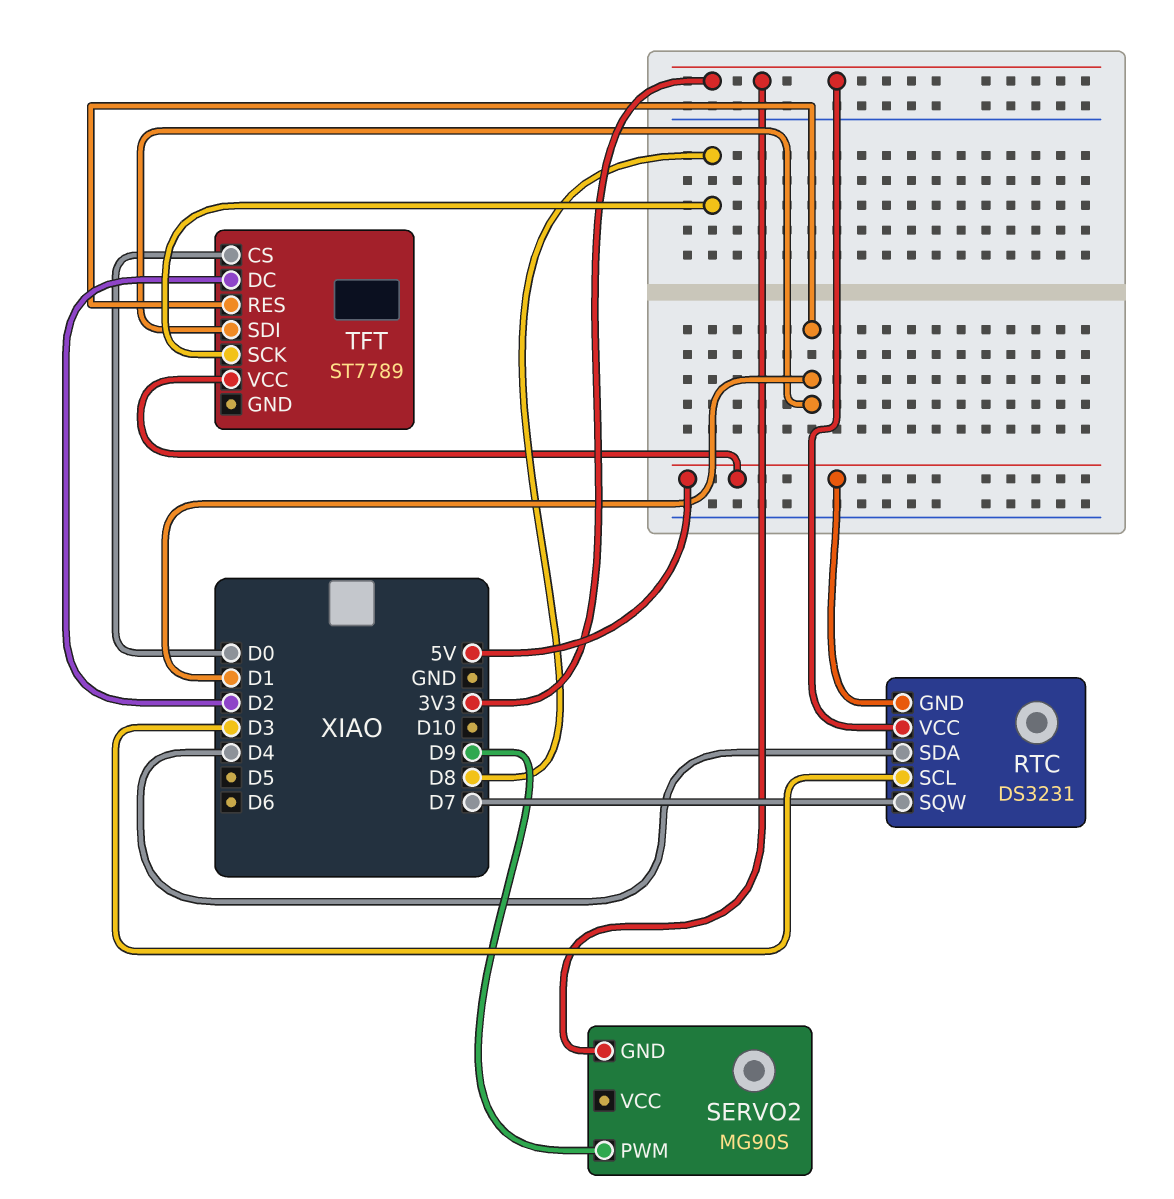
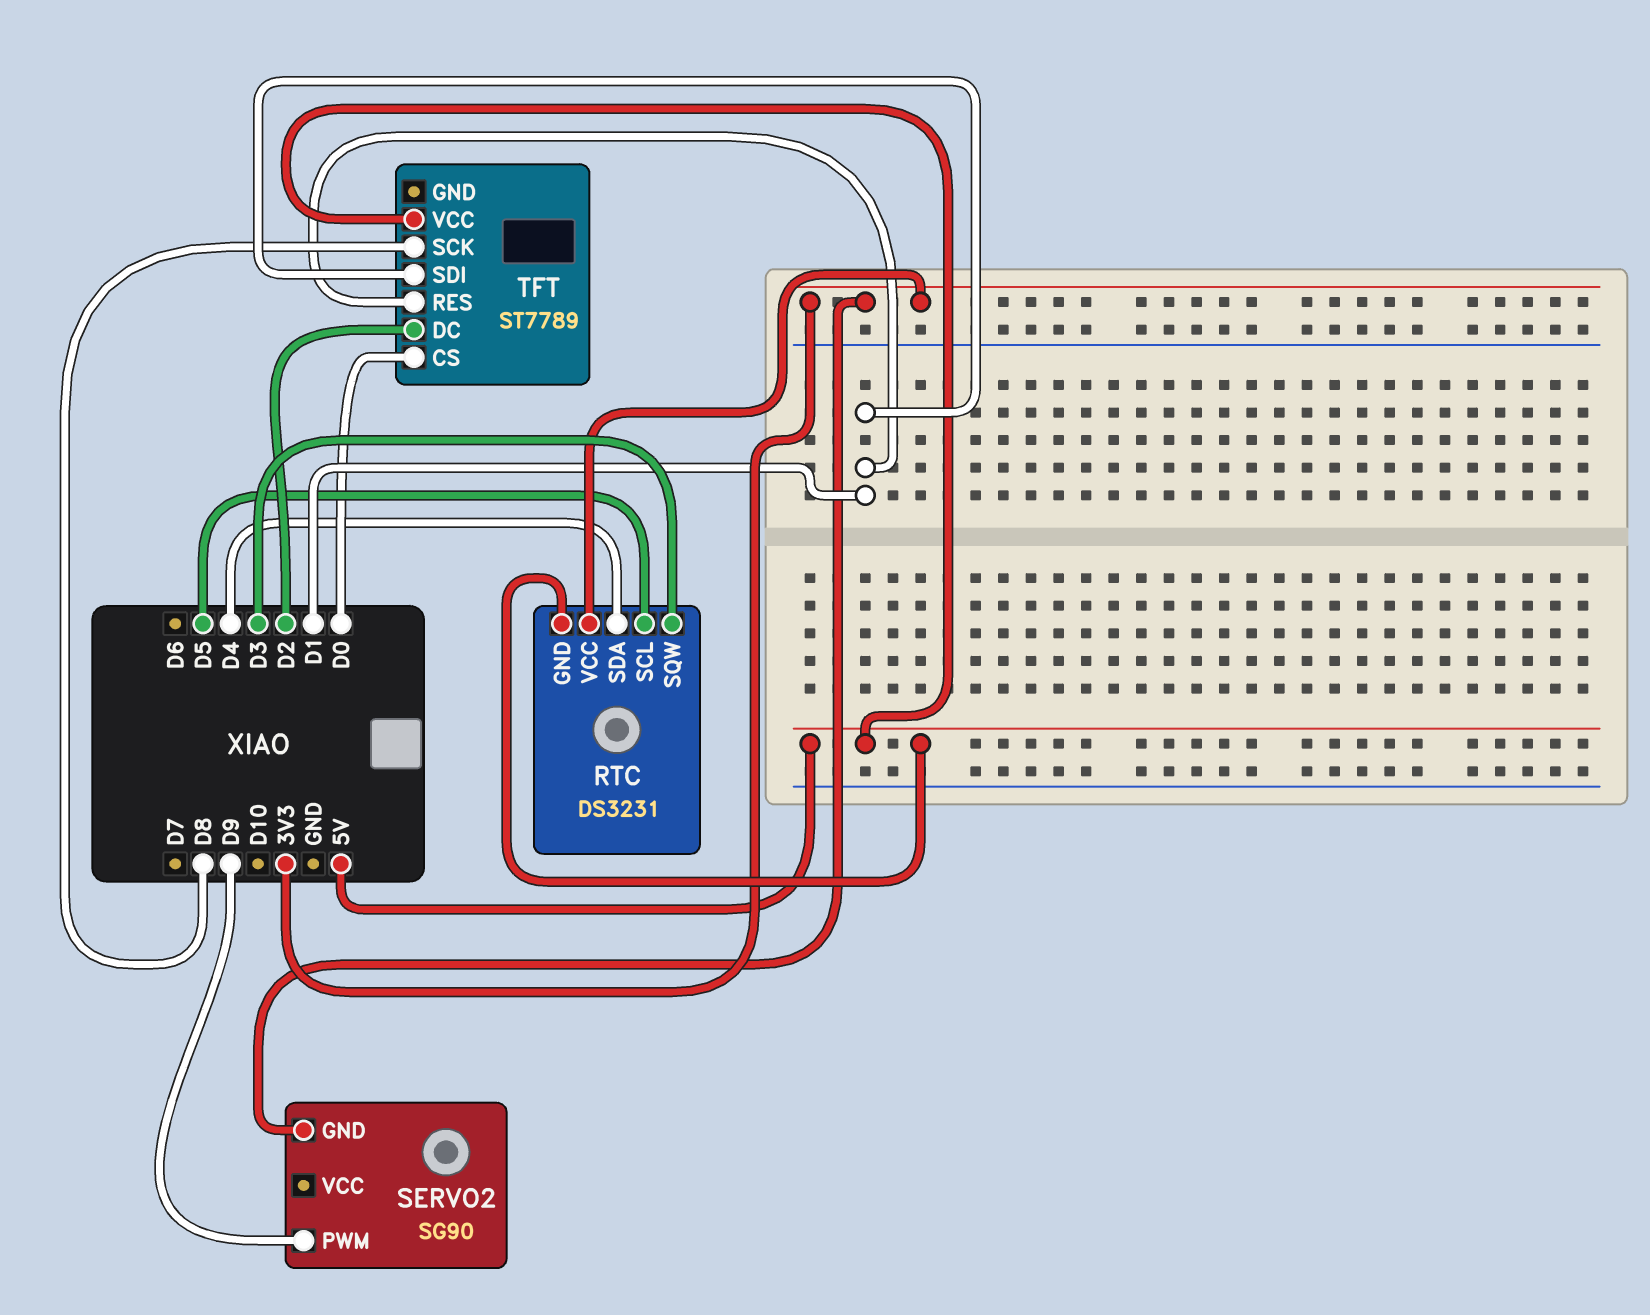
RTC pin SCL: D3 -> D5
RTC pin SQW: D7 -> D3
SERVO2: MG90S -> SG90

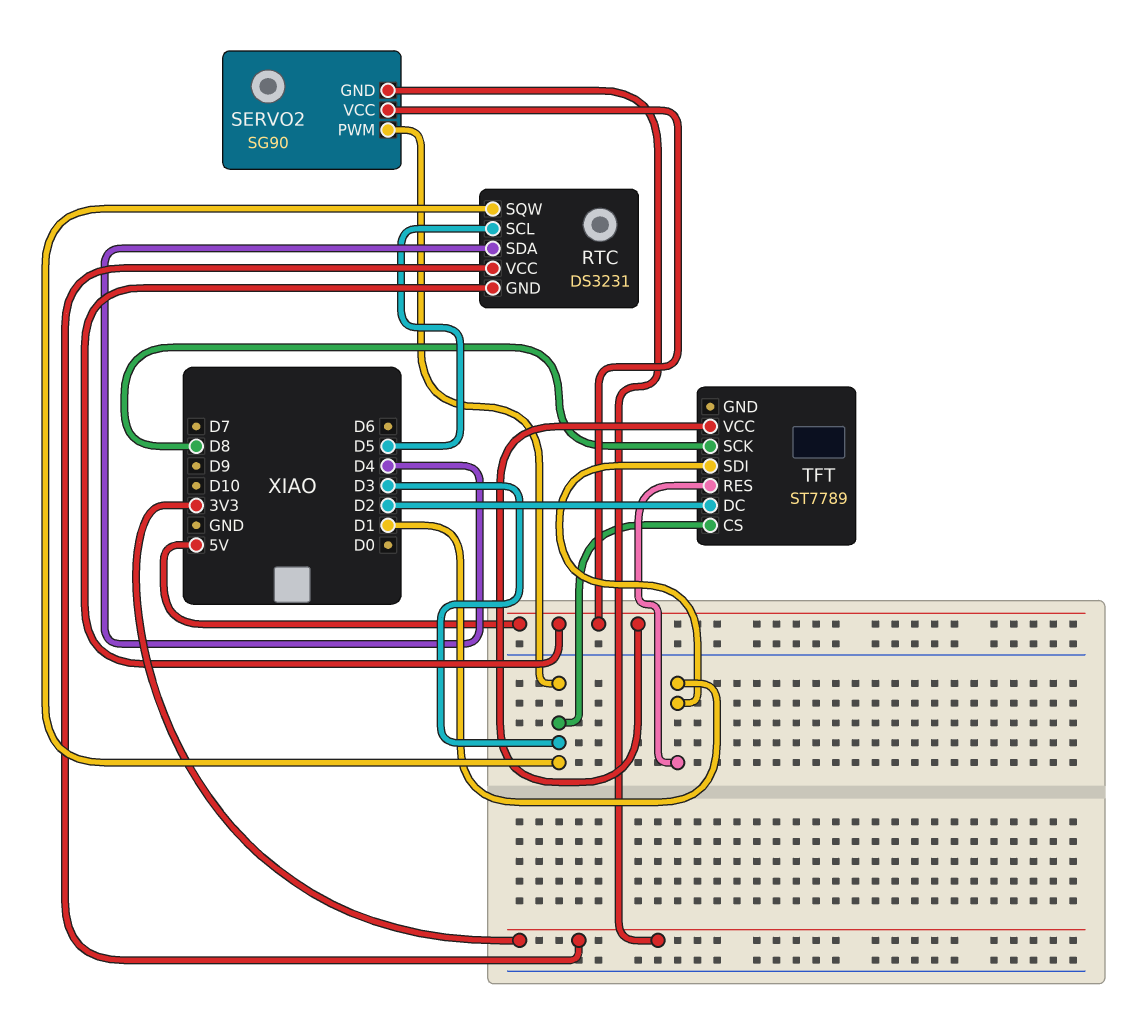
SERVO2 pin PWM: D9 -> D3
SERVO2 pin VCC: none -> 5V
TFT pin CS: D0 -> D3

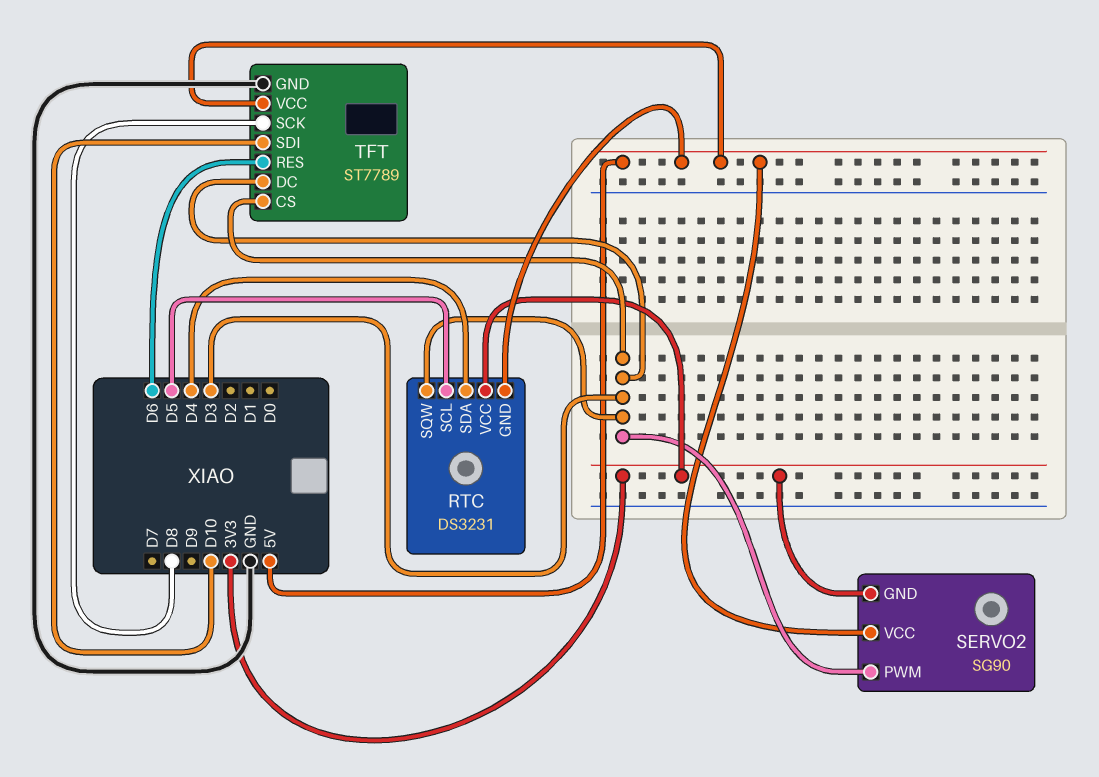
TFT pin DC: D2 -> D3
TFT pin GND: none -> GND
TFT pin RES: D1 -> D6
TFT pin SDI: D1 -> D10

